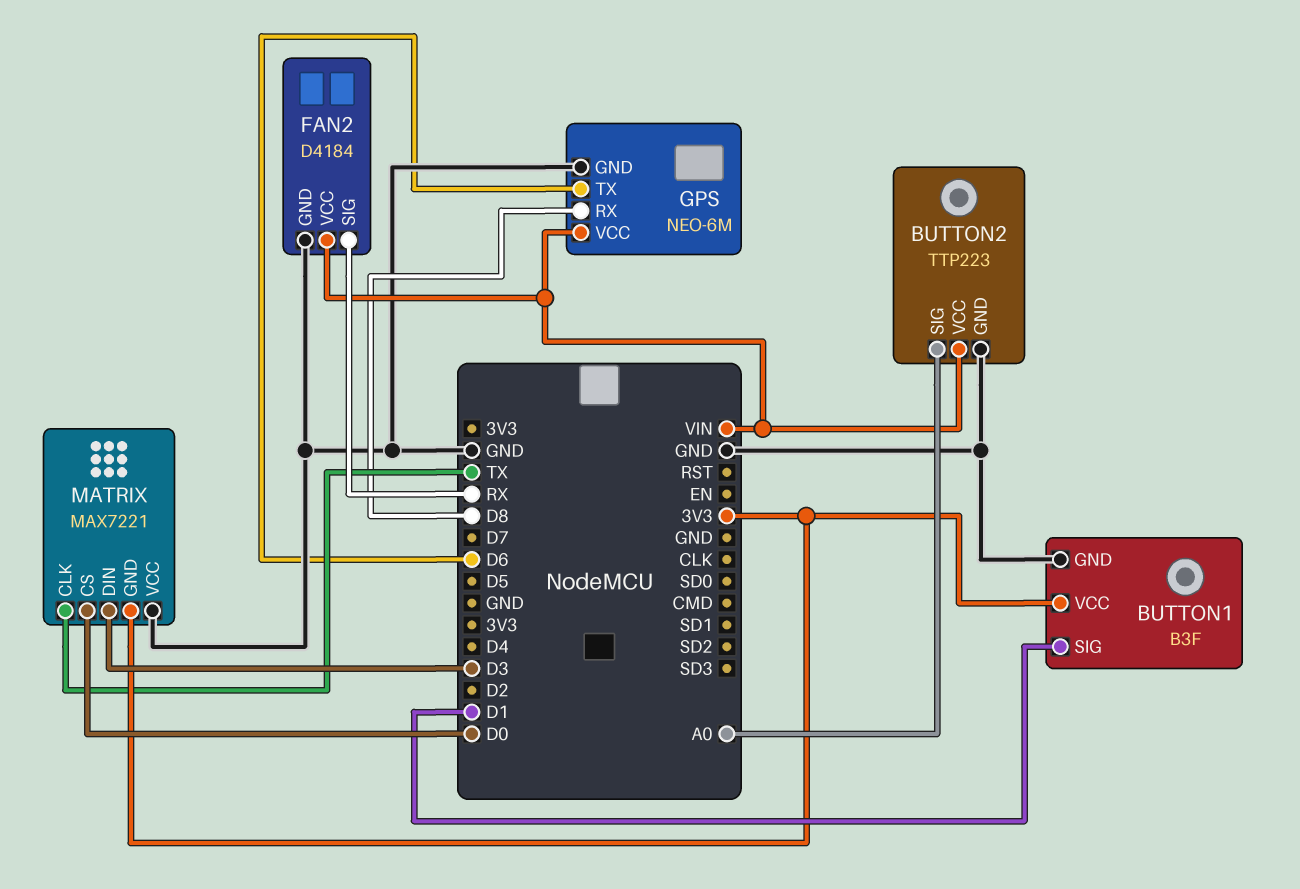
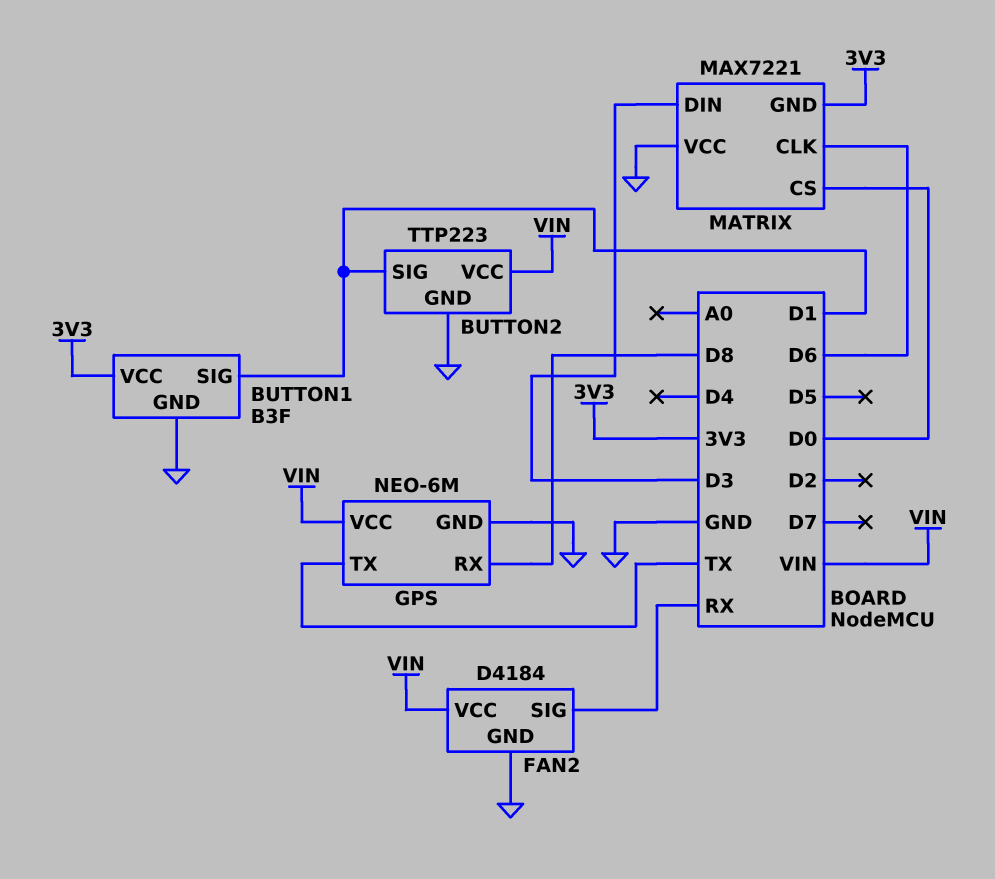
BUTTON2 pin SIG: A0 -> D1
GPS pin TX: D6 -> TX
MATRIX pin CLK: TX -> D6

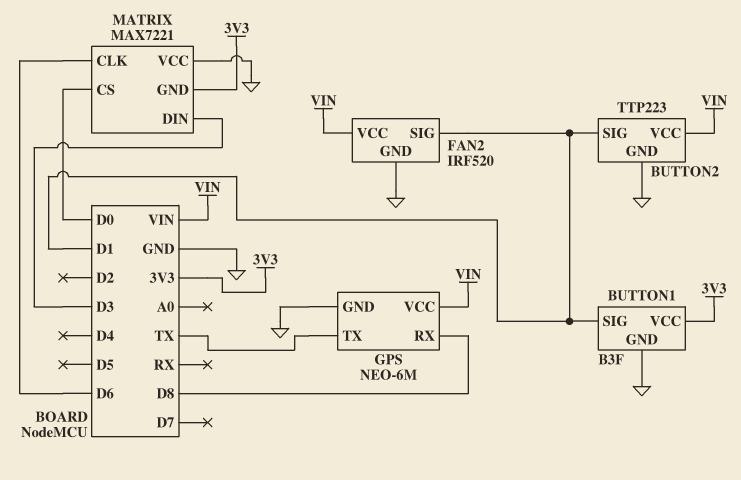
FAN2: D4184 -> IRF520
FAN2 pin SIG: RX -> D1

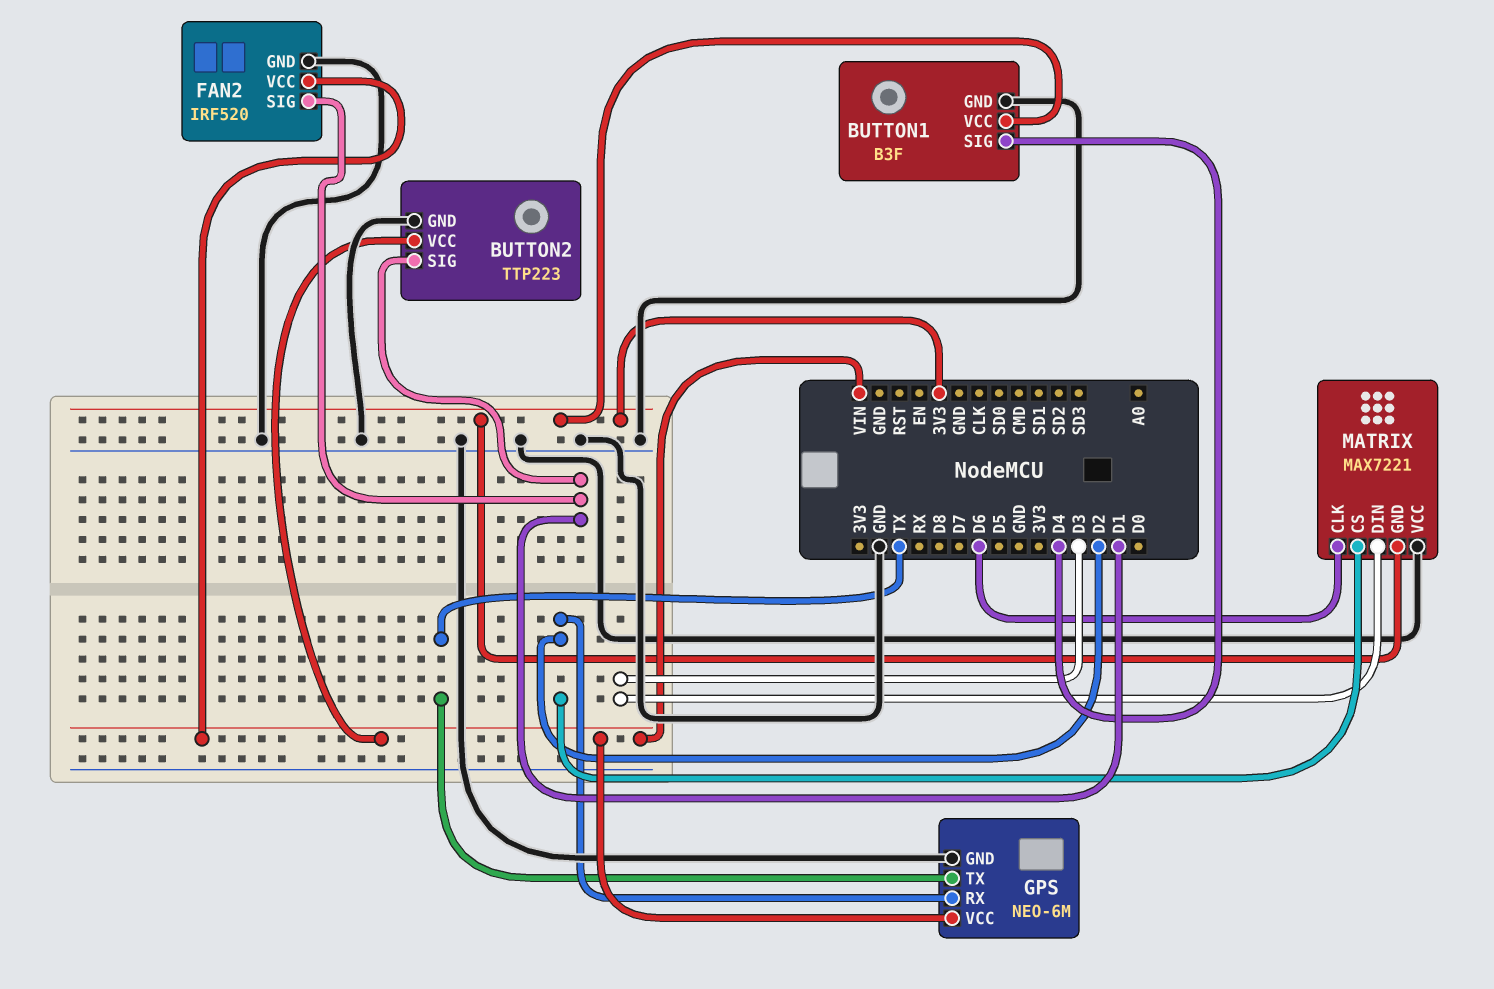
BUTTON1 pin SIG: D1 -> D4
GPS pin RX: D8 -> D2
MATRIX pin CS: D0 -> D2

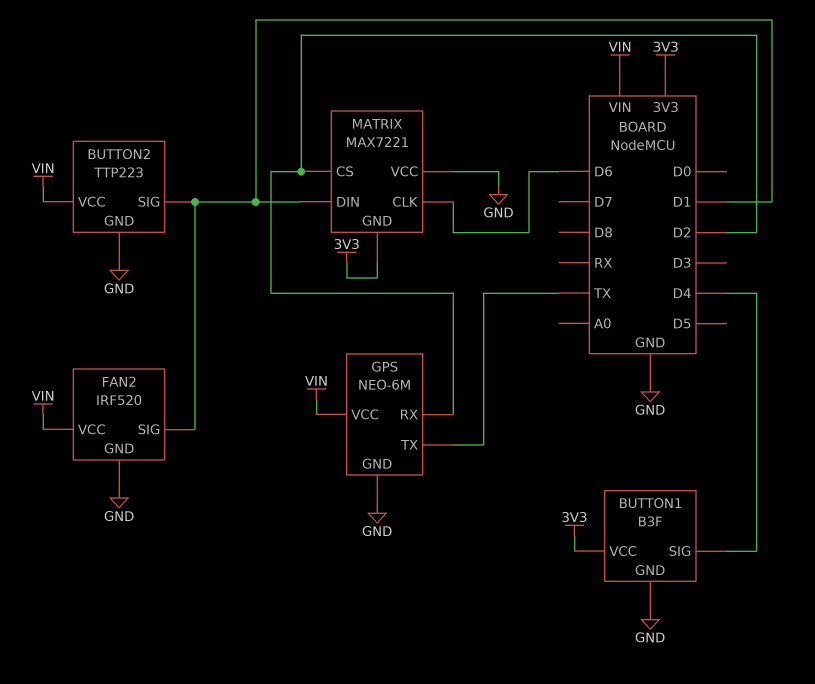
MATRIX pin DIN: D3 -> D1

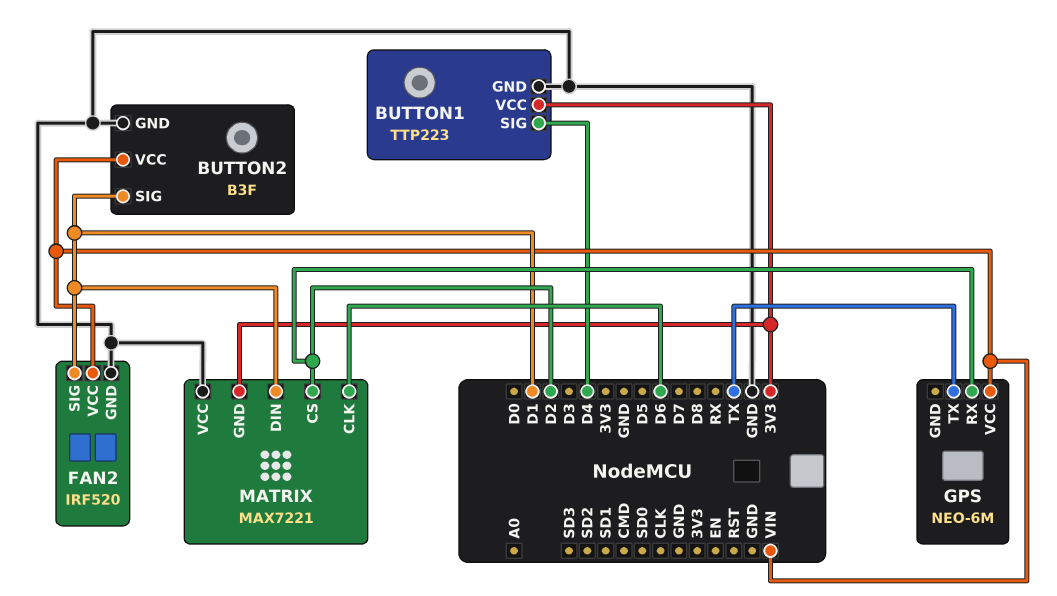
BUTTON1: B3F -> TTP223
BUTTON2: TTP223 -> B3F
GPS pin GND: GND -> none

